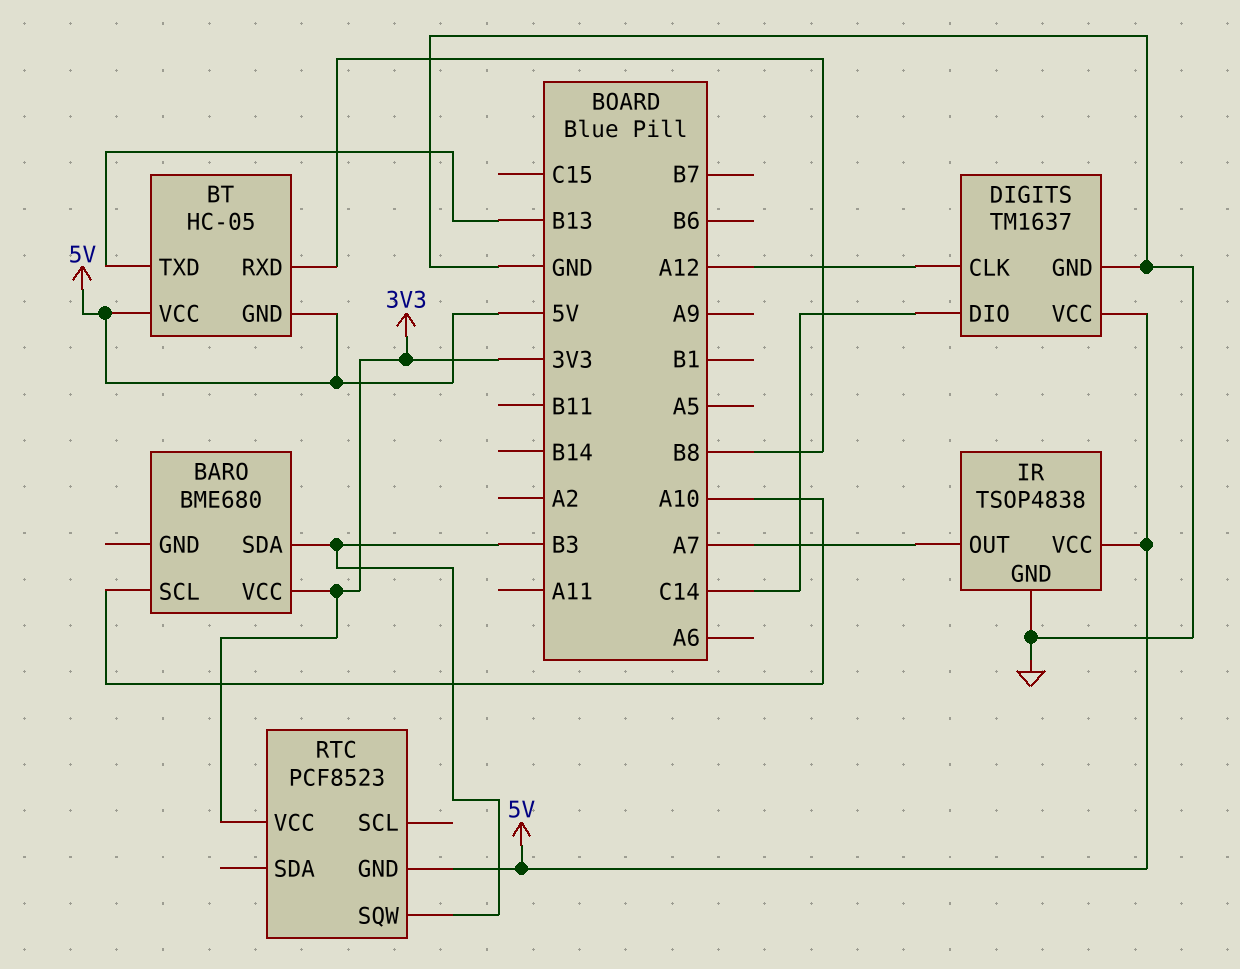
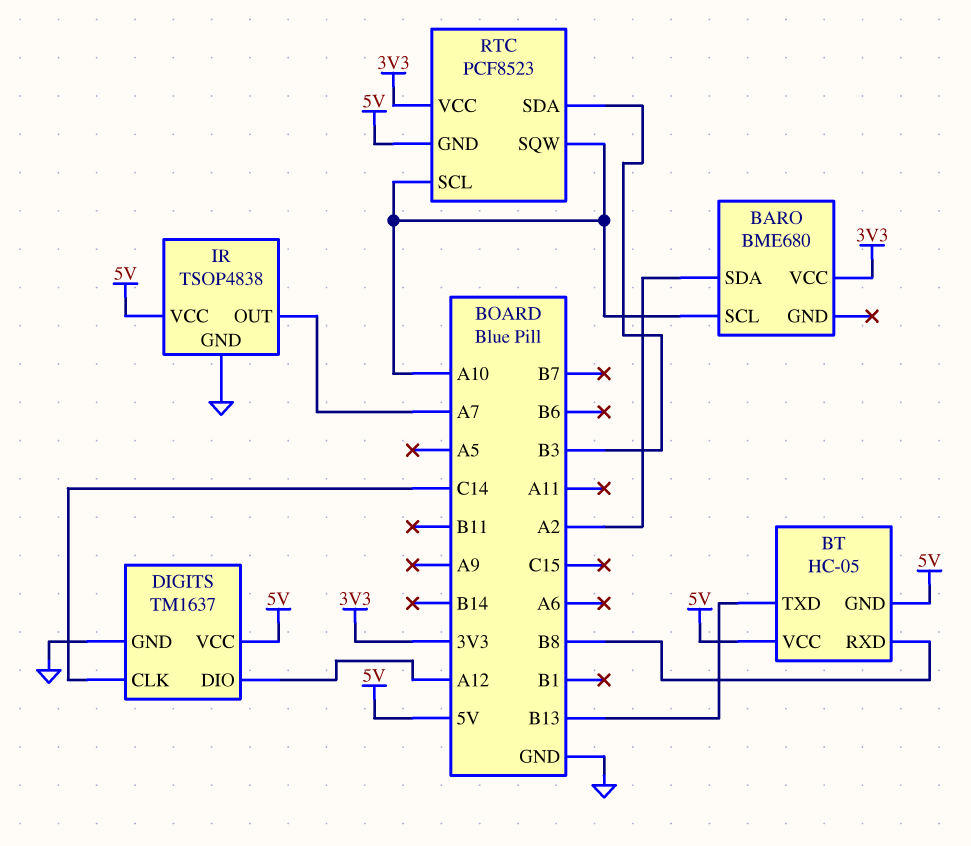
BARO pin SDA: B3 -> A2
DIGITS pin CLK: A12 -> C14
DIGITS pin DIO: C14 -> A12
RTC pin SCL: none -> A10
RTC pin SDA: none -> B3
RTC pin SQW: B3 -> A10

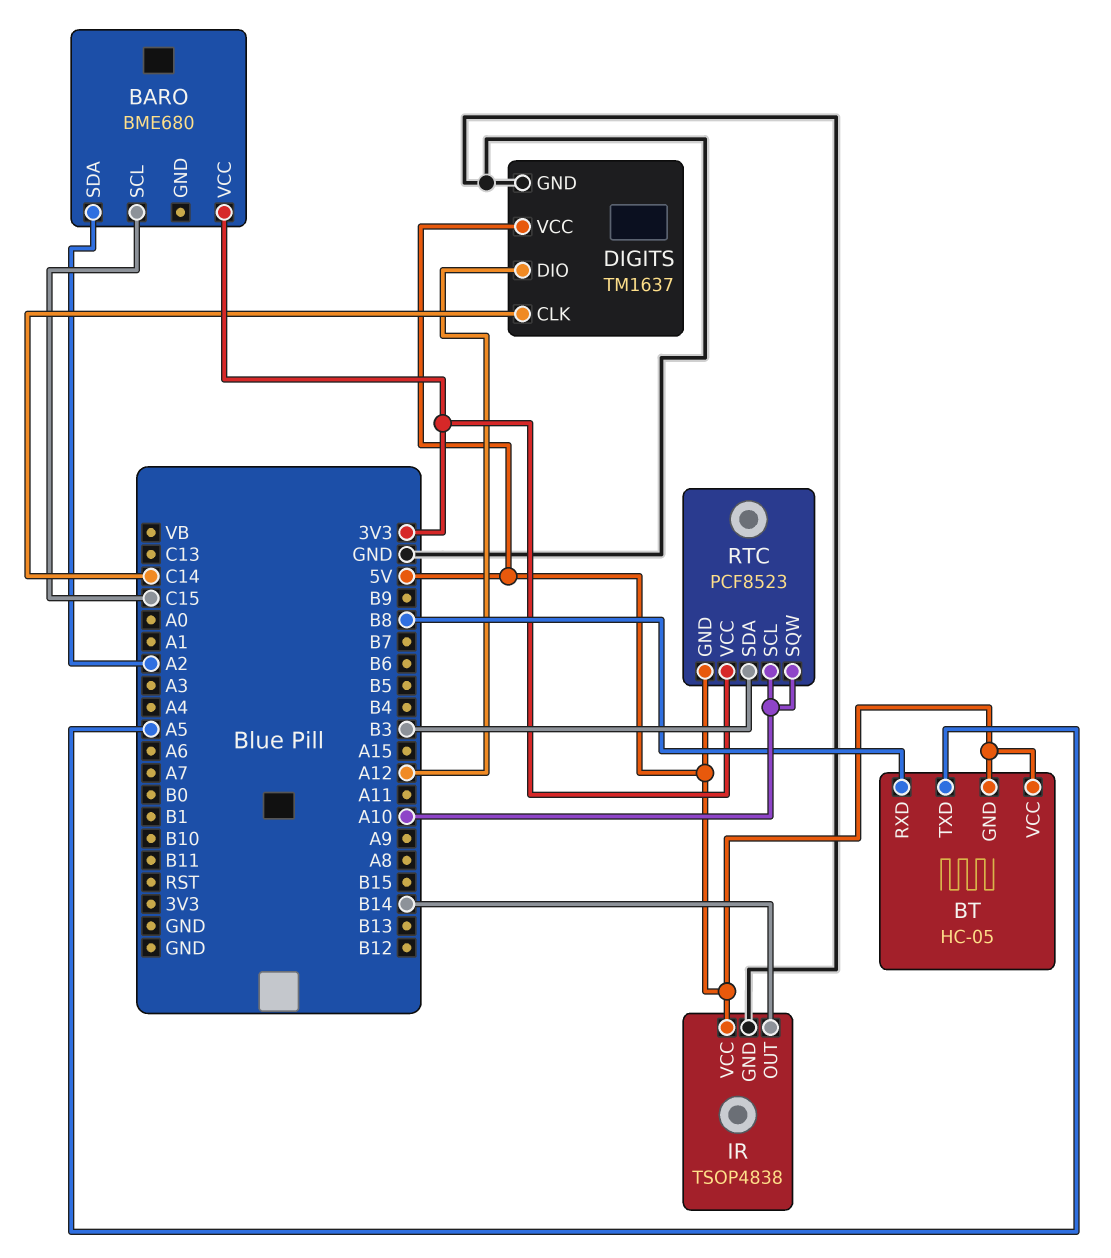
BARO pin SCL: A10 -> C15
BT pin TXD: B13 -> A5
IR pin OUT: A7 -> B14

